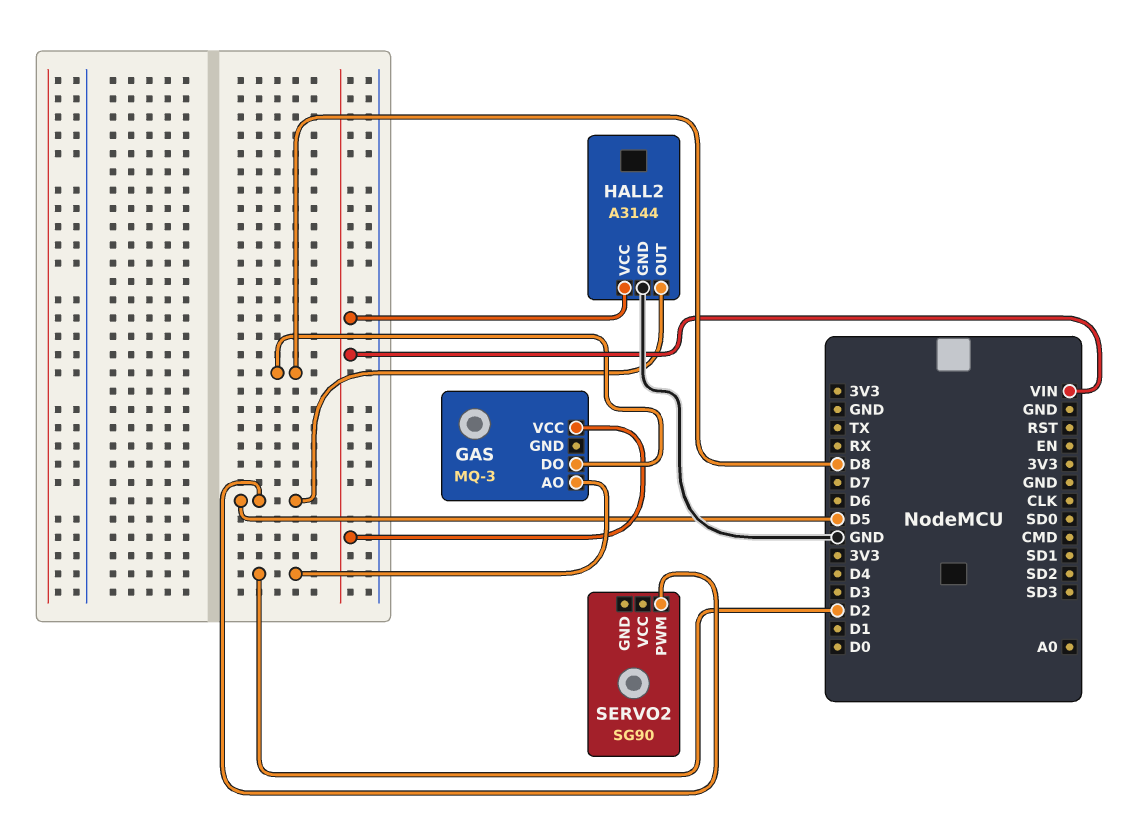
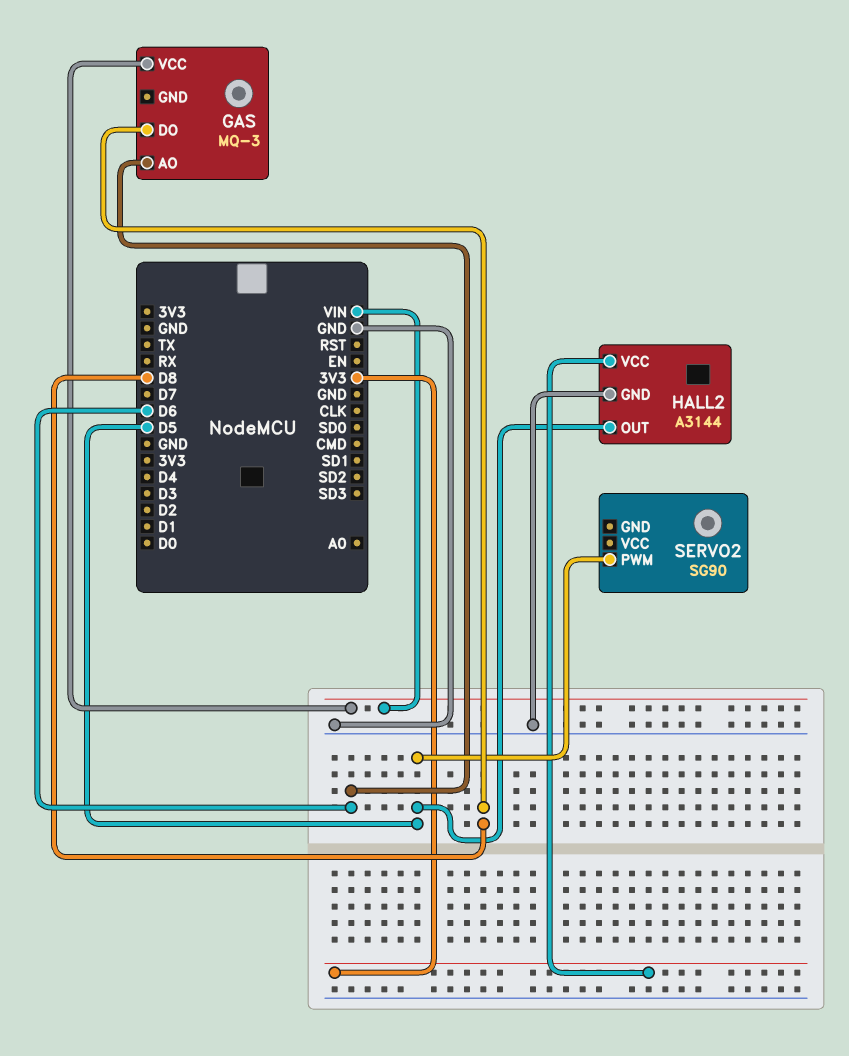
GAS pin AO: D2 -> D6
HALL2 pin VCC: VIN -> 3V3

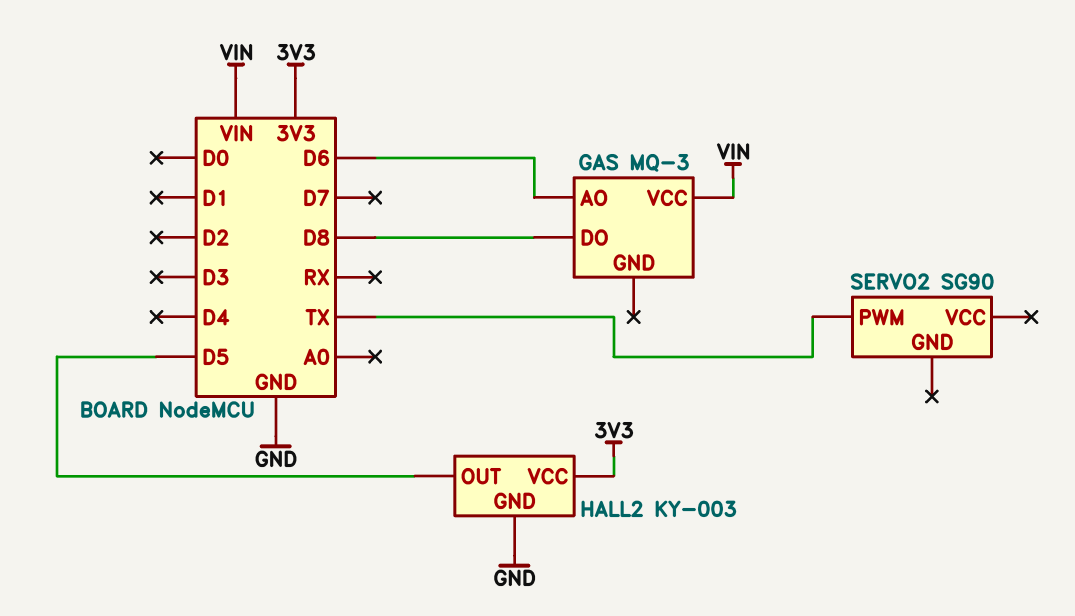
HALL2: A3144 -> KY-003
SERVO2 pin PWM: D5 -> TX

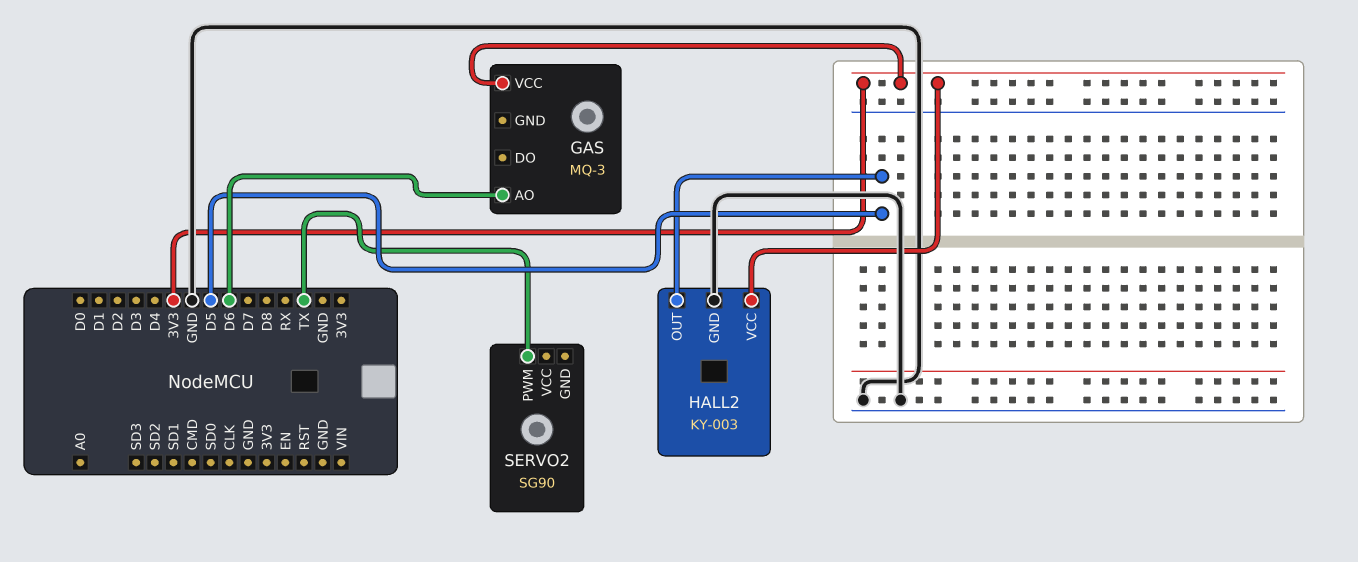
GAS pin DO: D8 -> none
GAS pin VCC: VIN -> 3V3

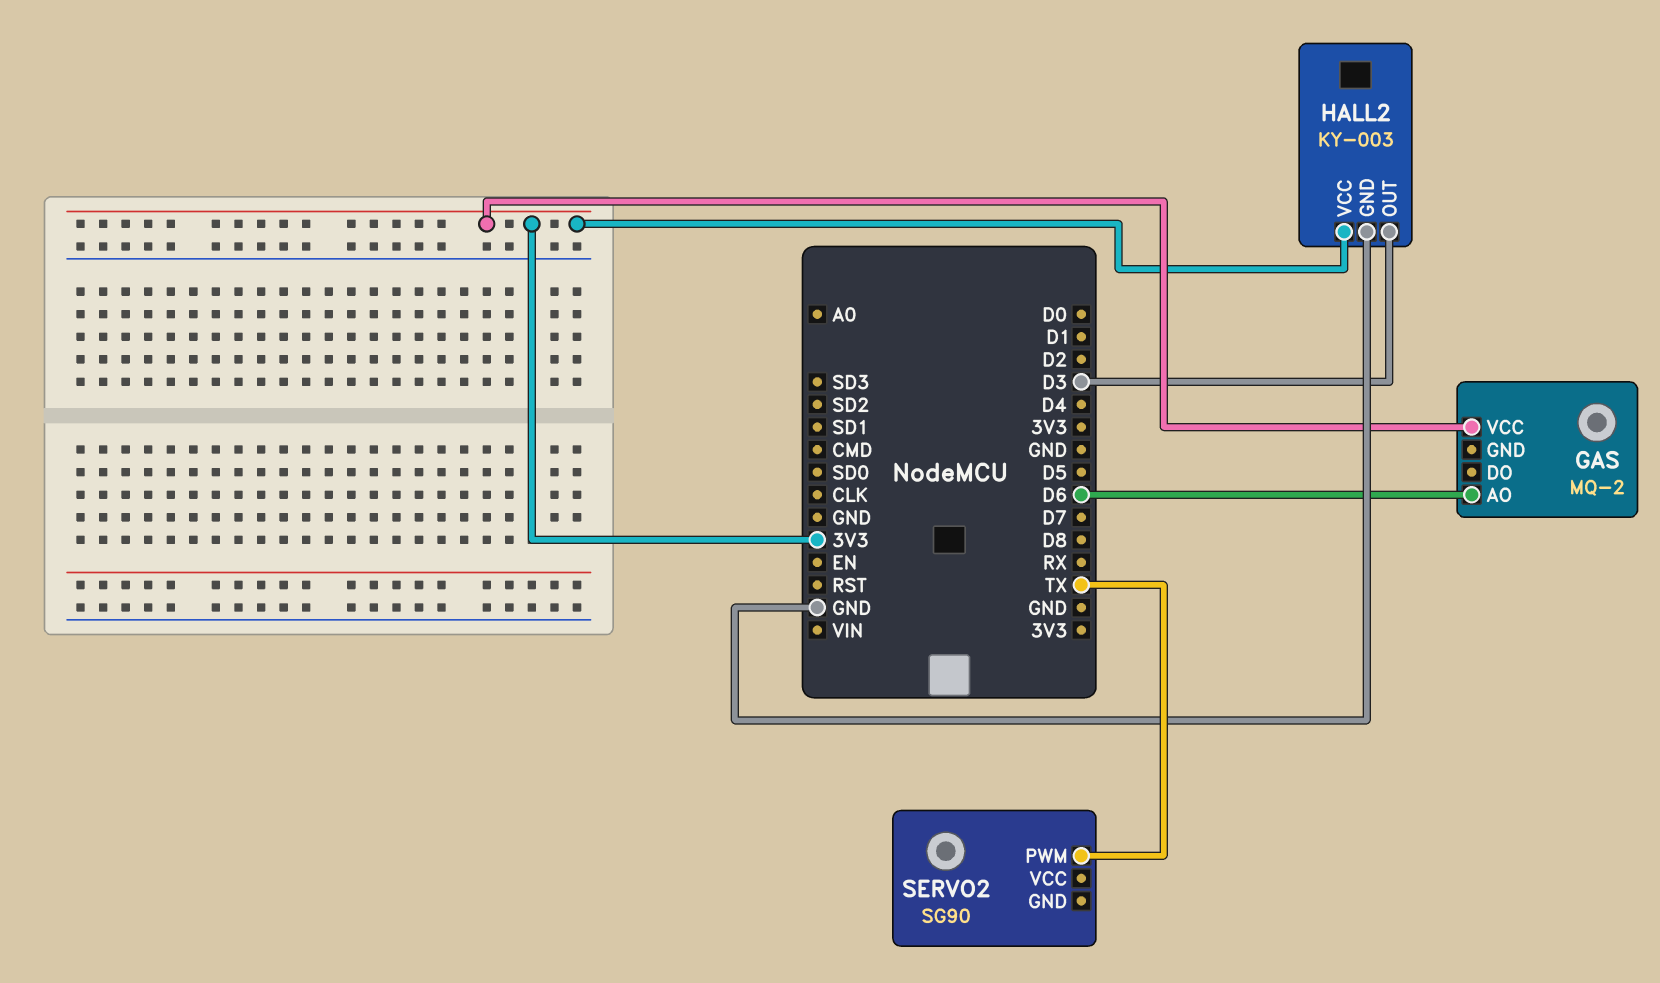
GAS: MQ-3 -> MQ-2
HALL2 pin OUT: D5 -> D3

